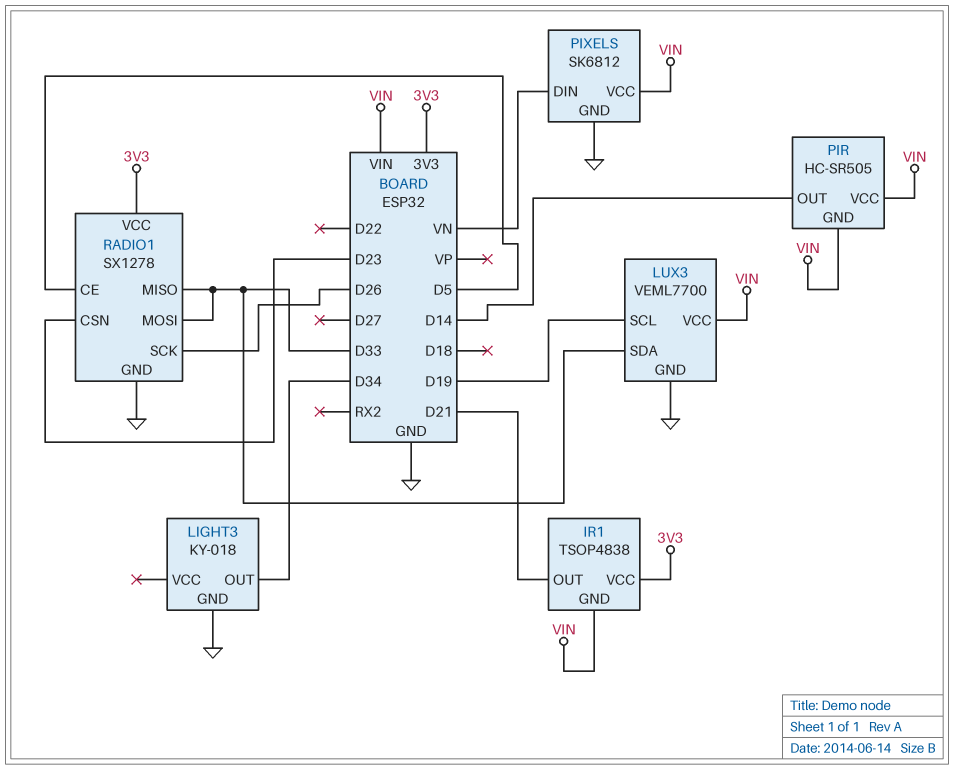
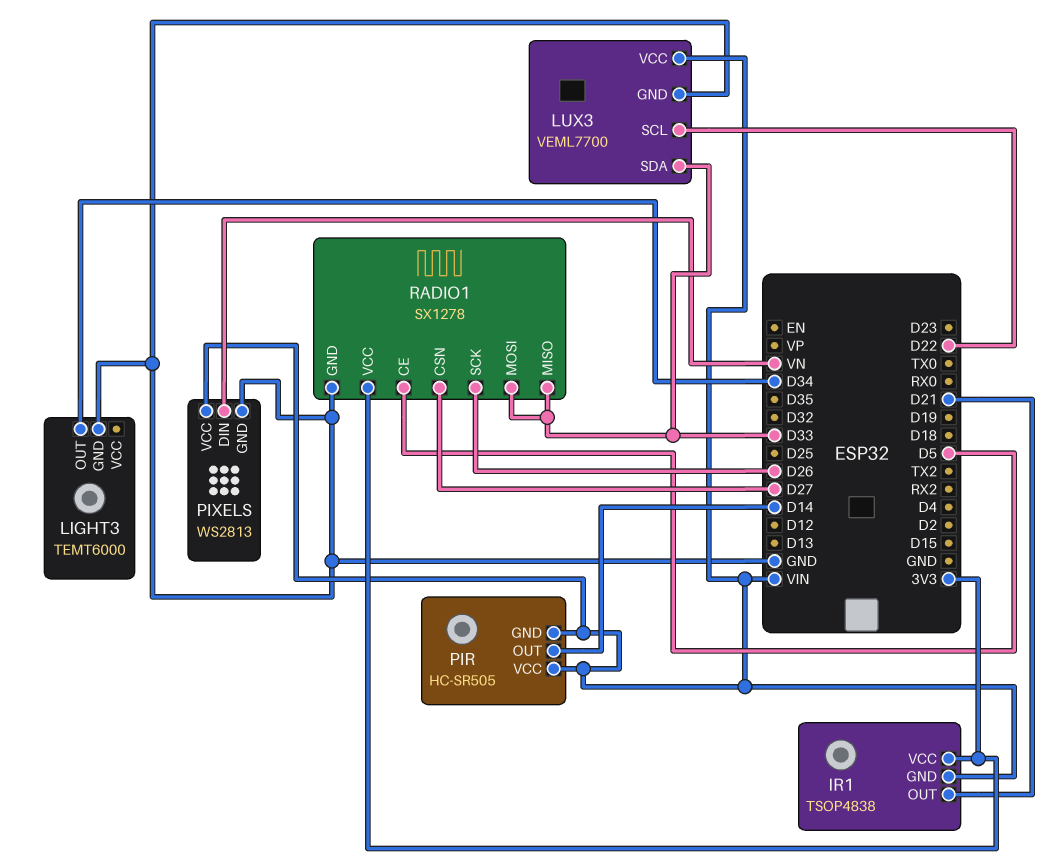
LIGHT3: KY-018 -> TEMT6000
LUX3 pin SCL: D19 -> D22
PIXELS: SK6812 -> WS2813
RADIO1 pin CSN: D23 -> D27

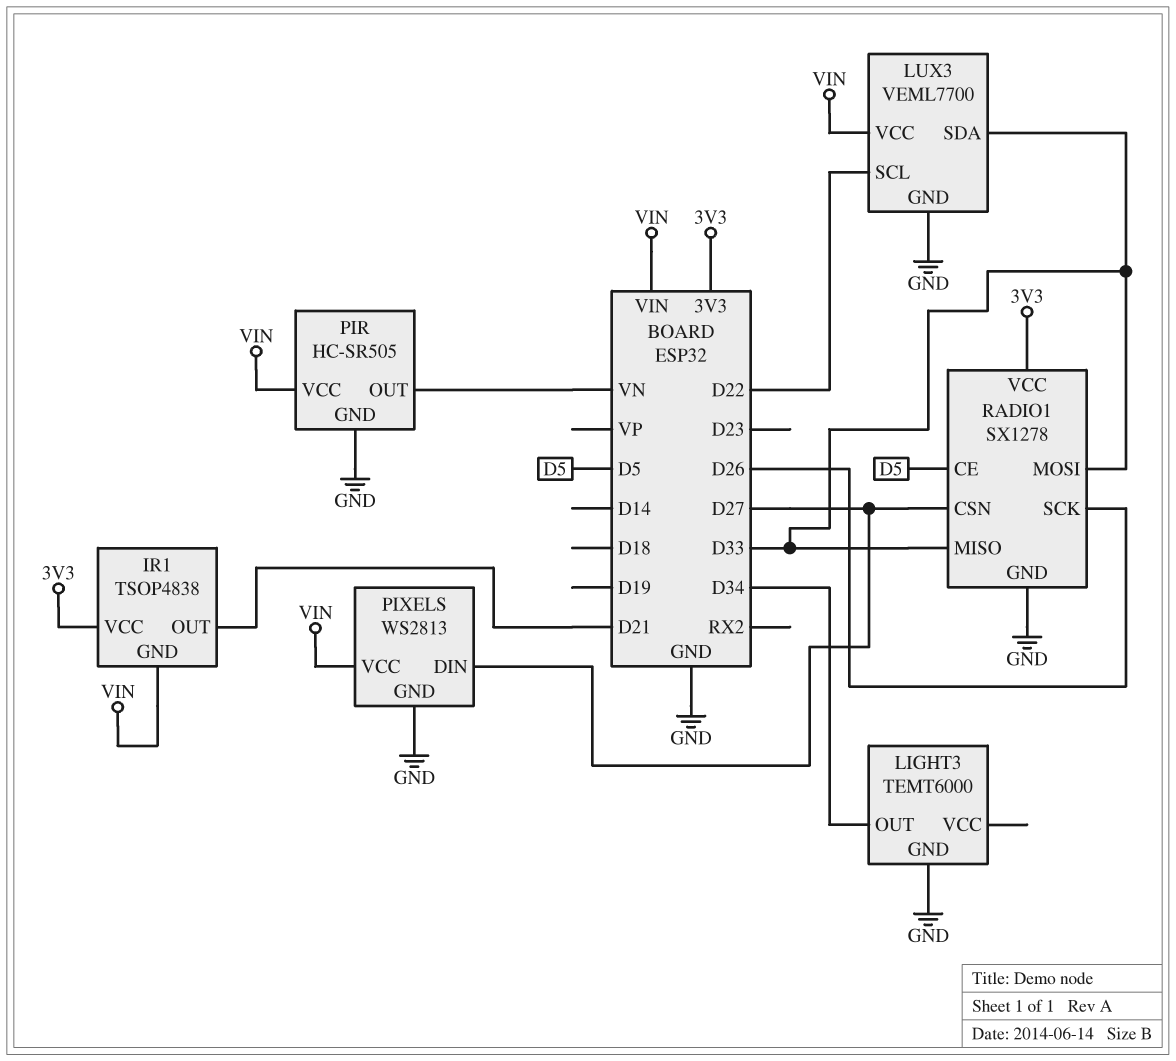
PIR pin GND: VIN -> GND
PIR pin OUT: D14 -> VN
PIXELS pin DIN: VN -> D27

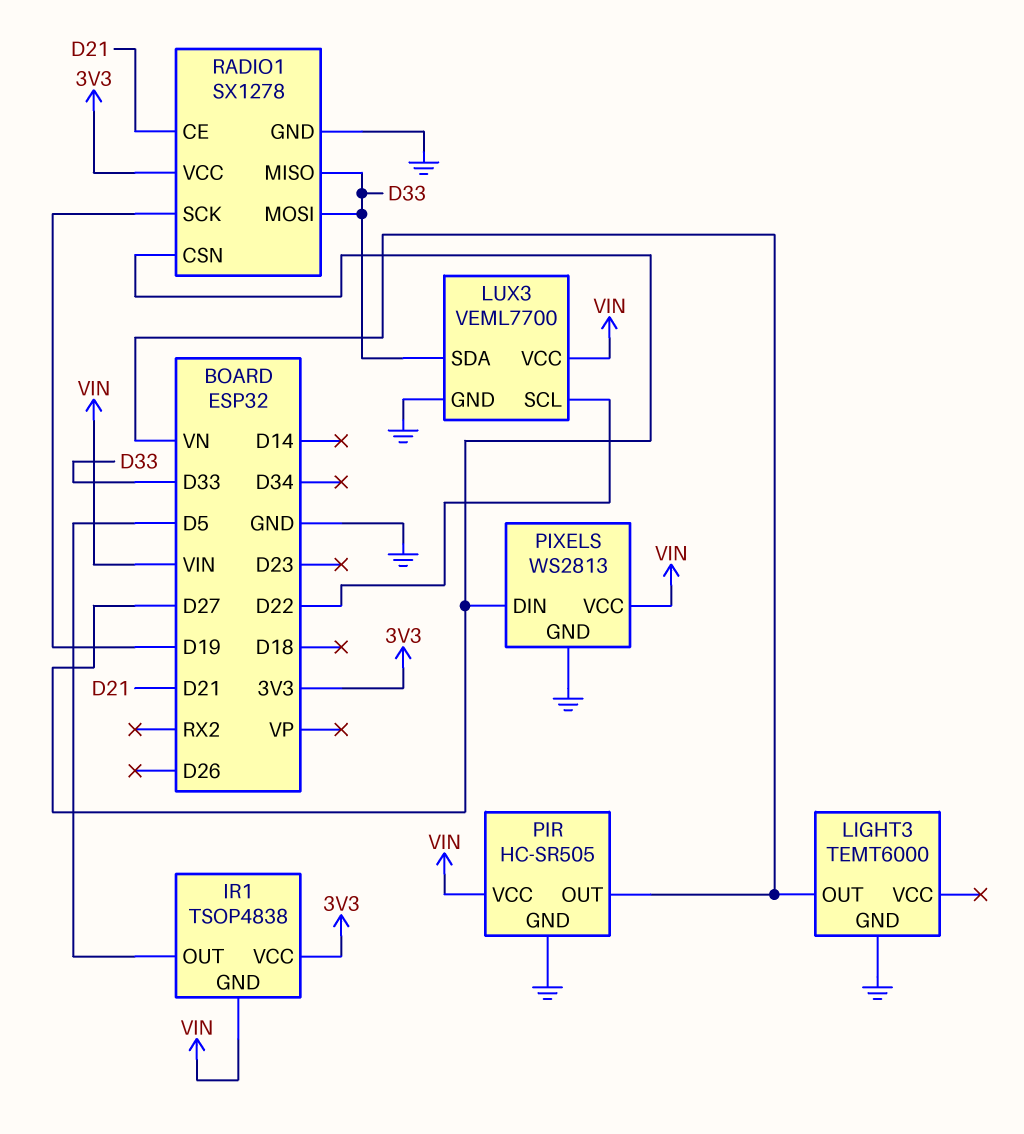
IR1 pin OUT: D21 -> D5
LIGHT3 pin OUT: D34 -> VN
RADIO1 pin CE: D5 -> D21
RADIO1 pin SCK: D26 -> D19

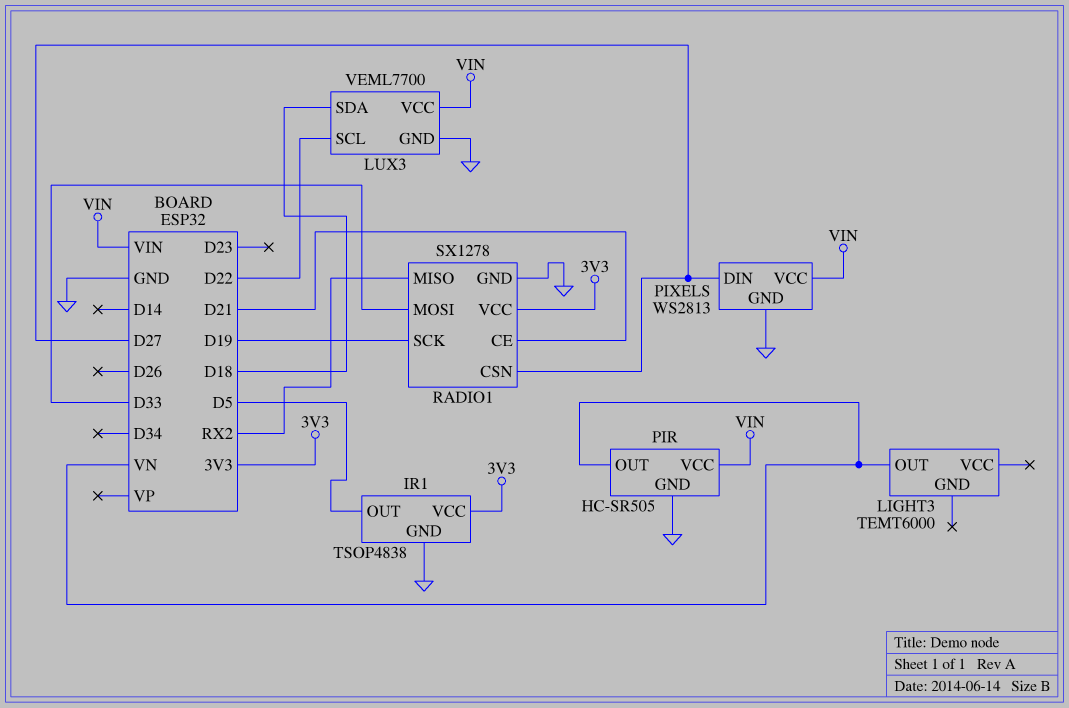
IR1 pin GND: VIN -> GND
LIGHT3 pin GND: GND -> none
LUX3 pin SDA: D33 -> D18
RADIO1 pin MISO: D33 -> RX2

